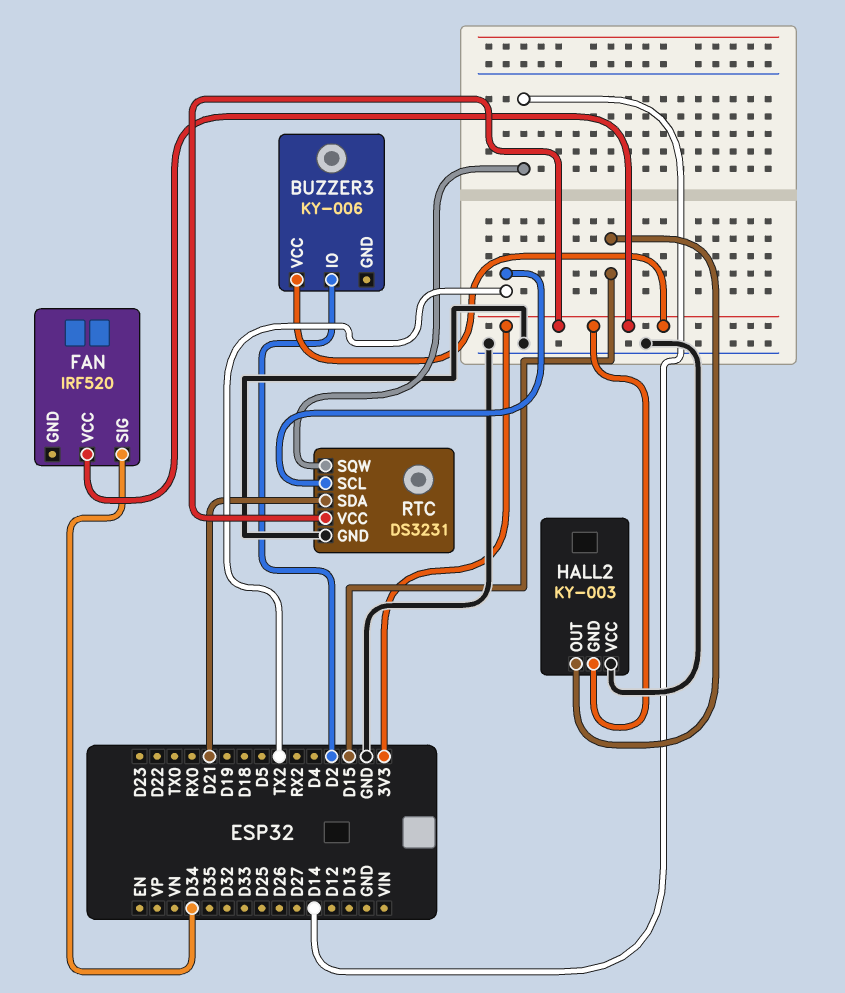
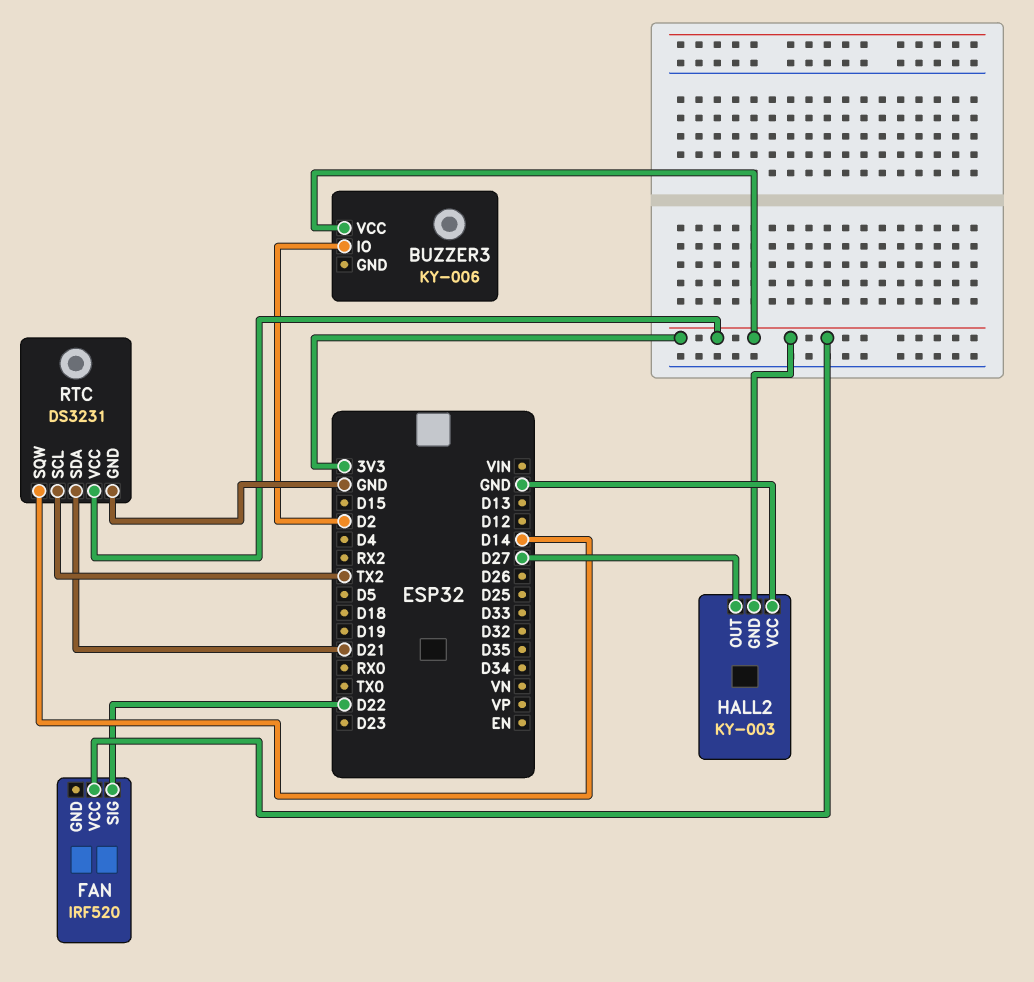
FAN pin SIG: D34 -> D22
HALL2 pin OUT: D15 -> D27

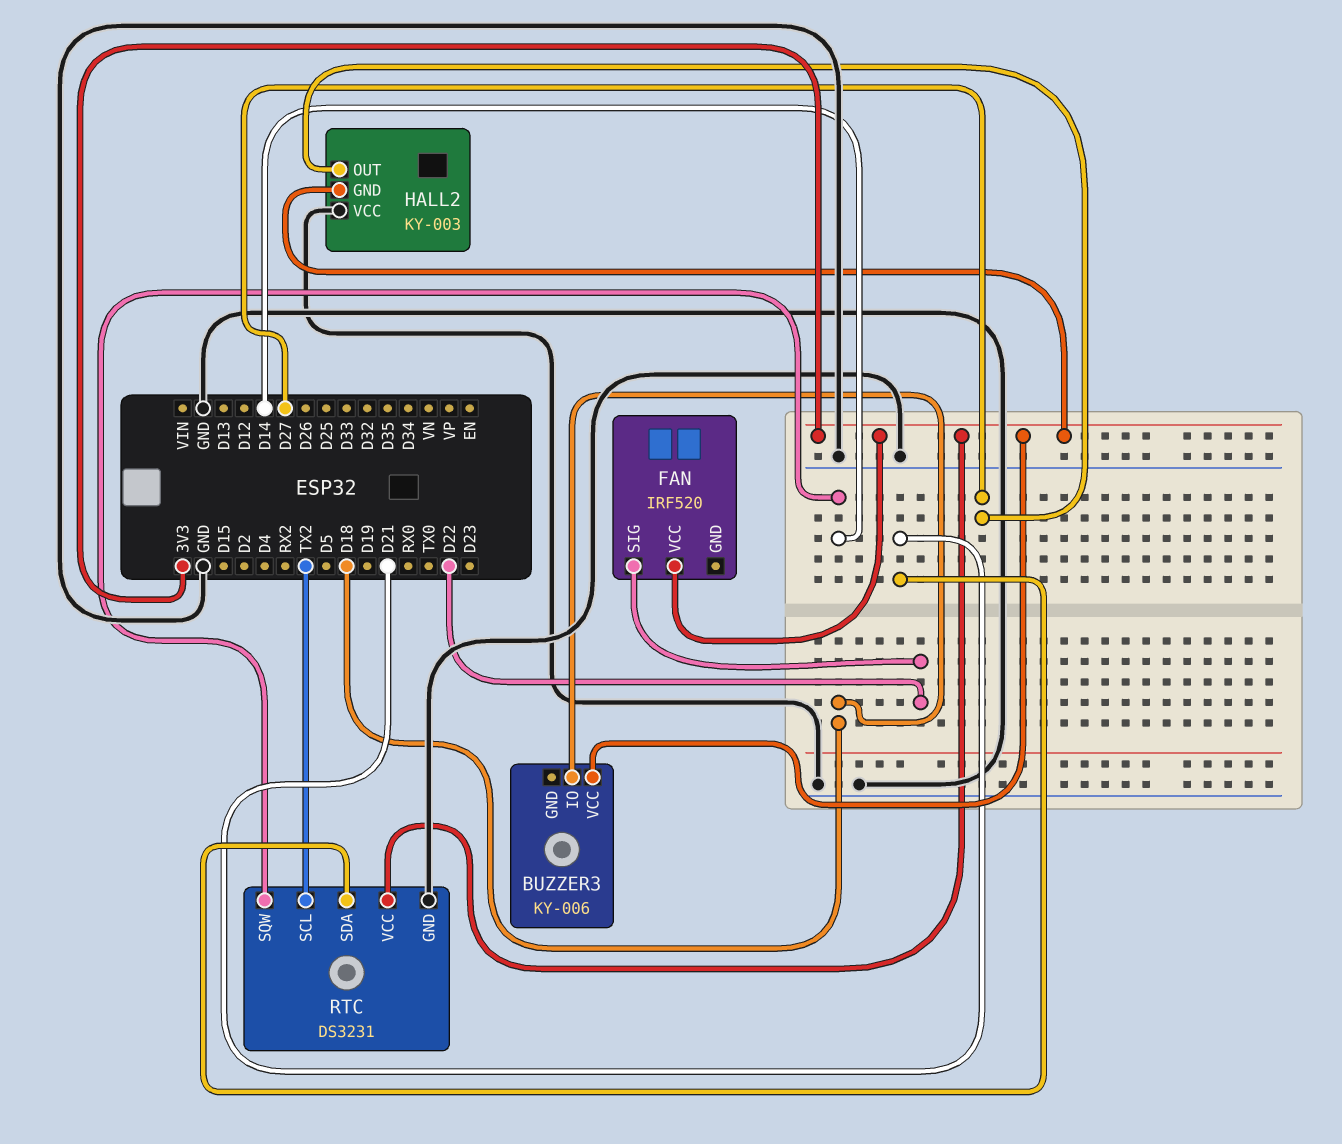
BUZZER3 pin IO: D2 -> D18

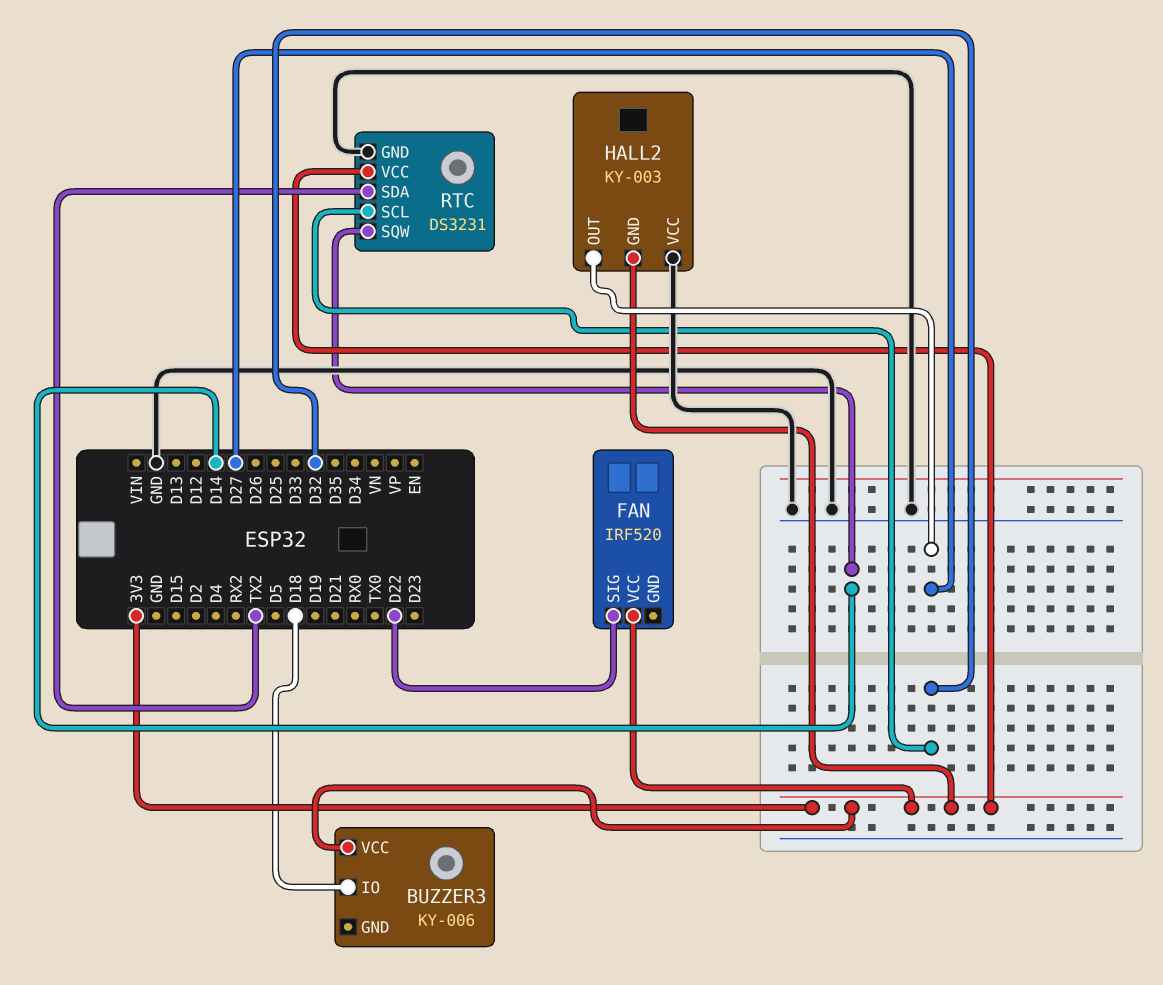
RTC pin SCL: TX2 -> D32
RTC pin SDA: D21 -> TX2

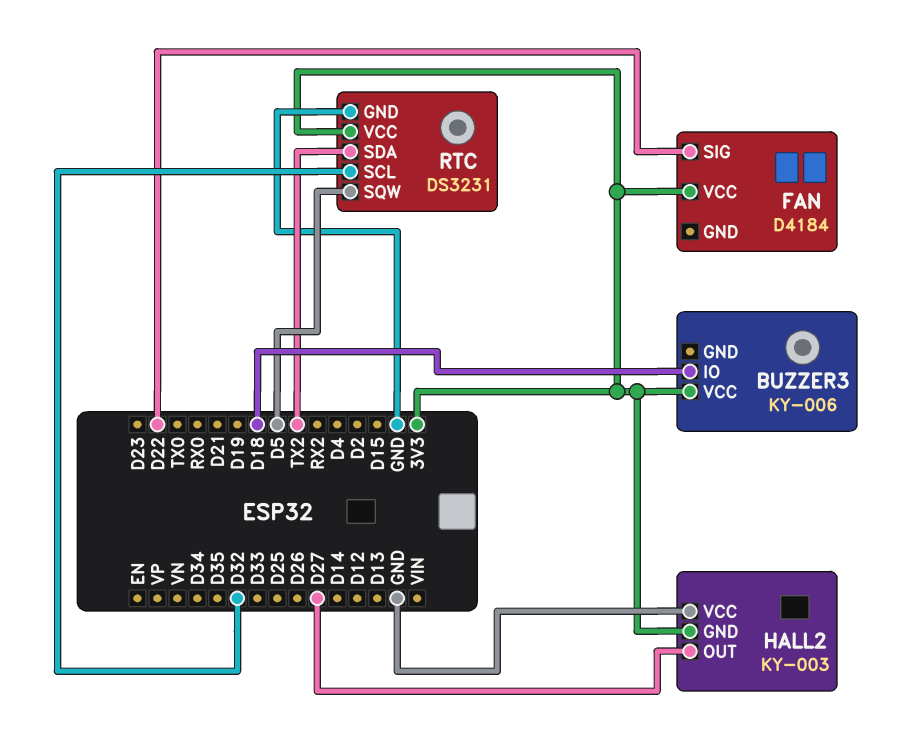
FAN: IRF520 -> D4184
RTC pin SQW: D14 -> D5

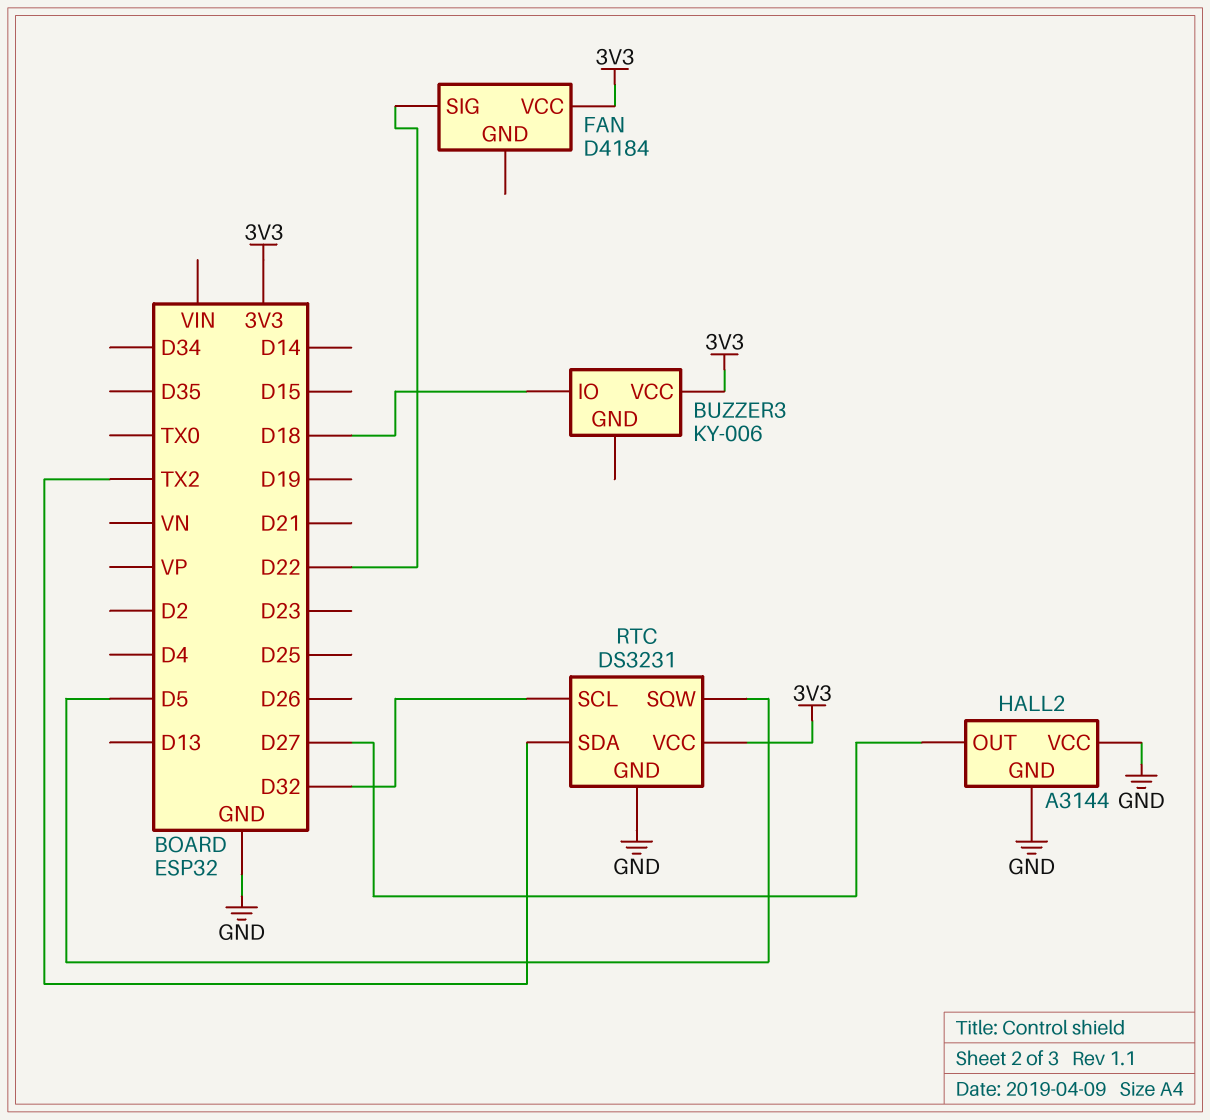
HALL2: KY-003 -> A3144
HALL2 pin GND: 3V3 -> GND

